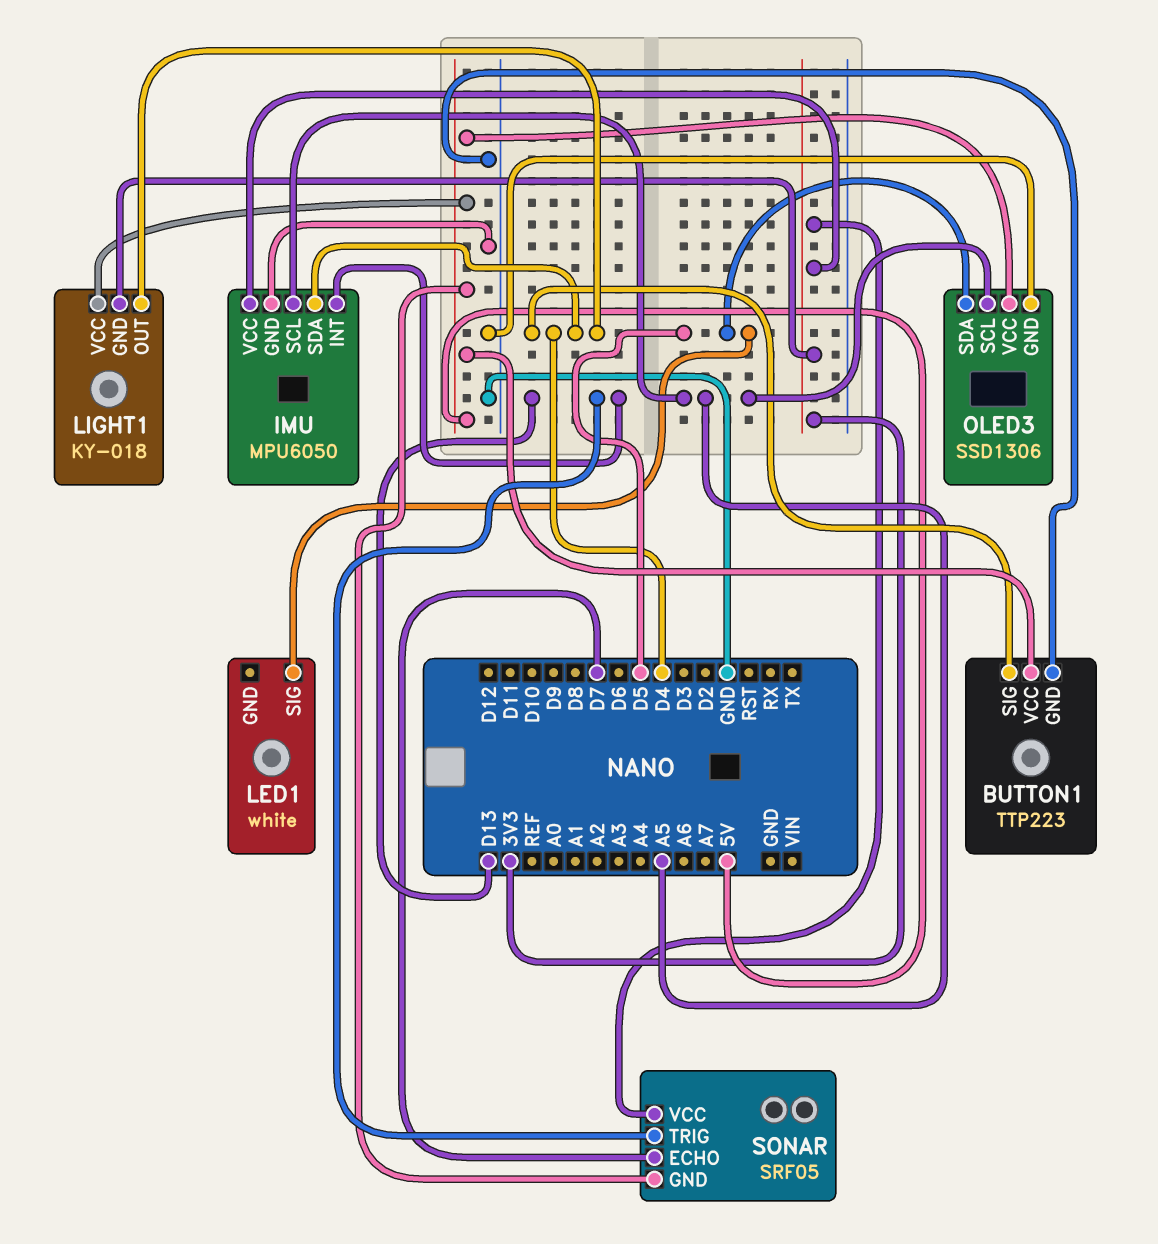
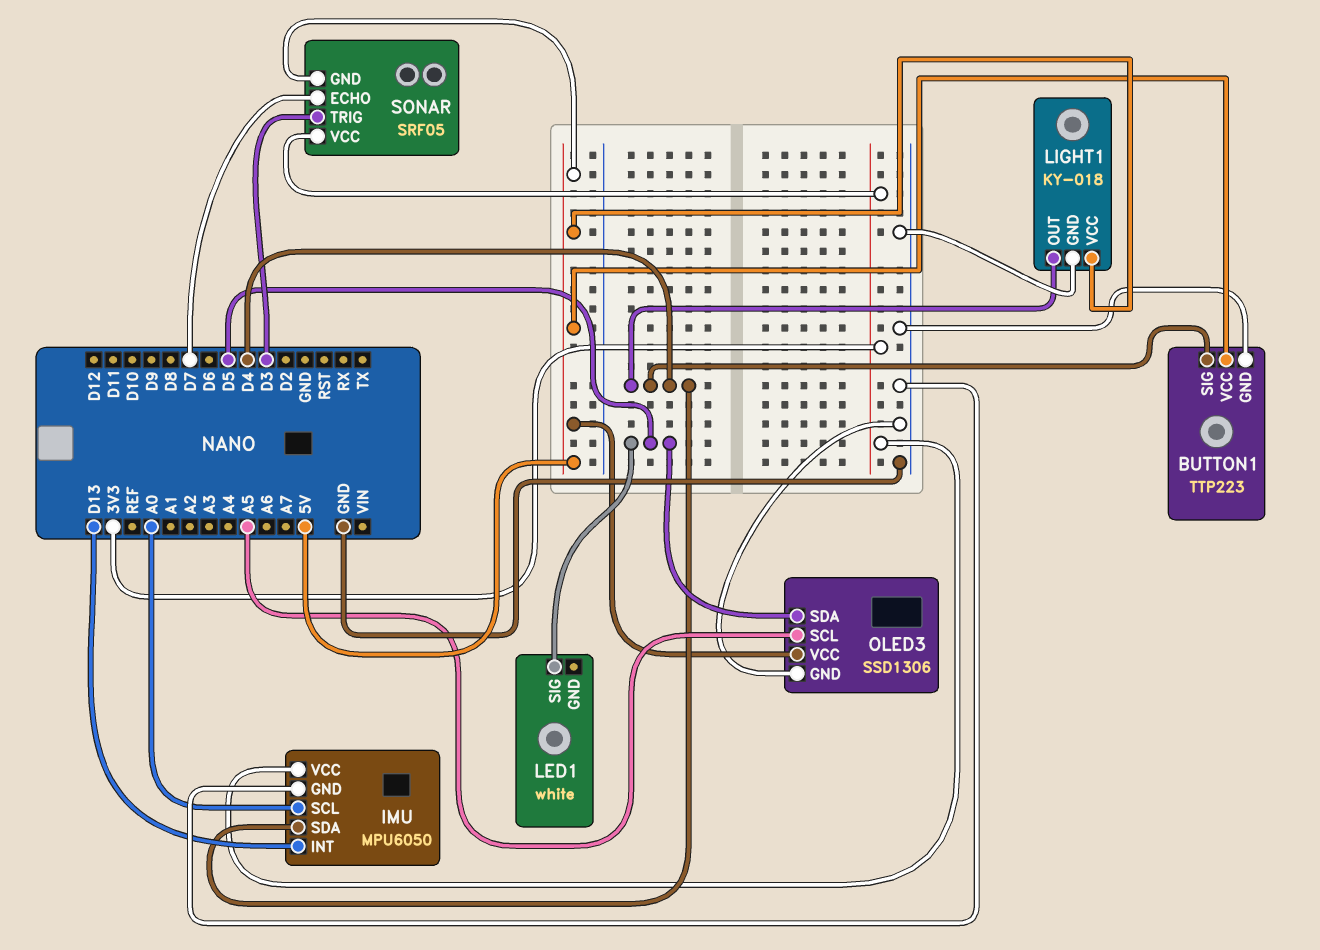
IMU pin SCL: A5 -> A0
LIGHT1 pin GND: 3V3 -> GND
SONAR pin TRIG: D13 -> D3

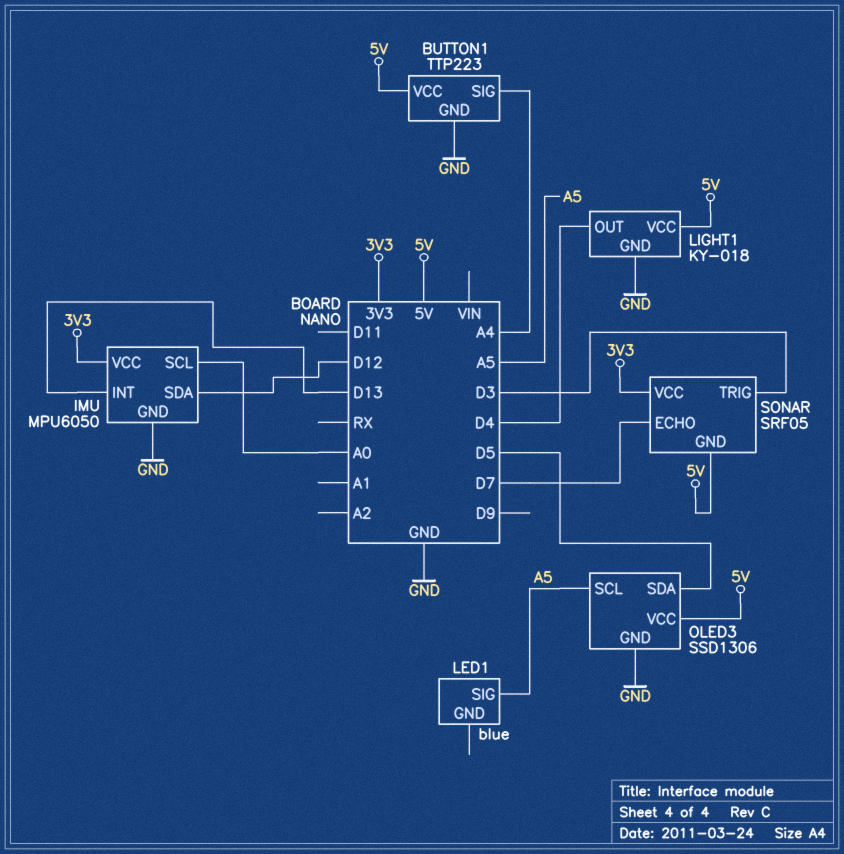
BUTTON1 pin SIG: D4 -> A4
IMU pin SDA: D4 -> D12
LED1: white -> blue
LED1 pin SIG: D5 -> A5

